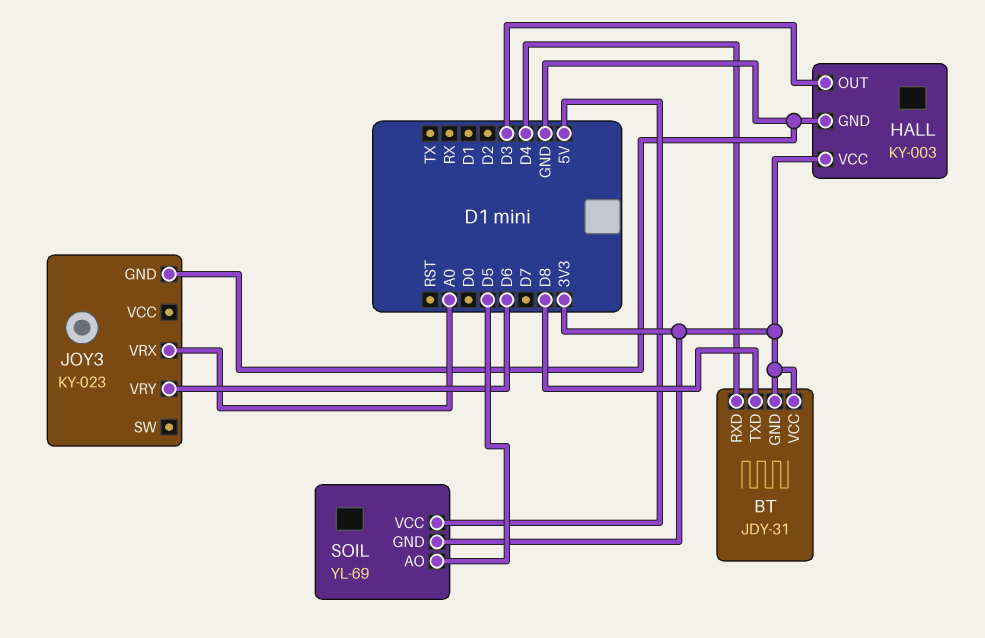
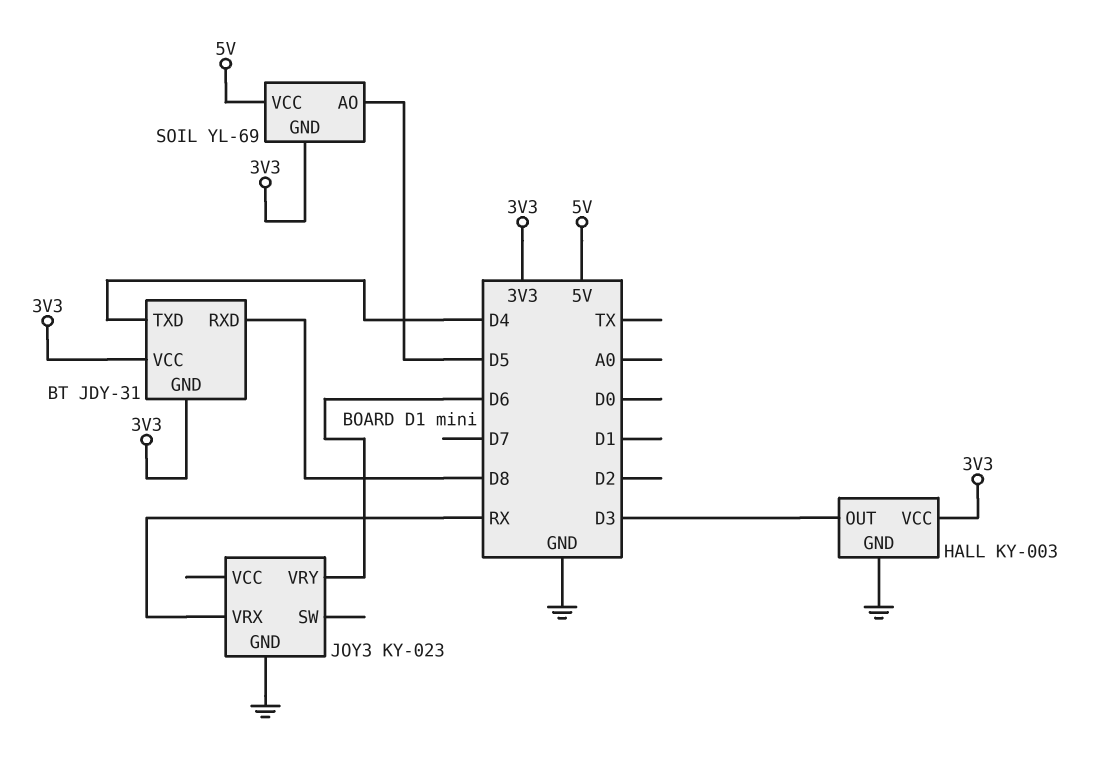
BT pin RXD: D4 -> D8
BT pin TXD: D8 -> D4
JOY3 pin VRX: A0 -> RX

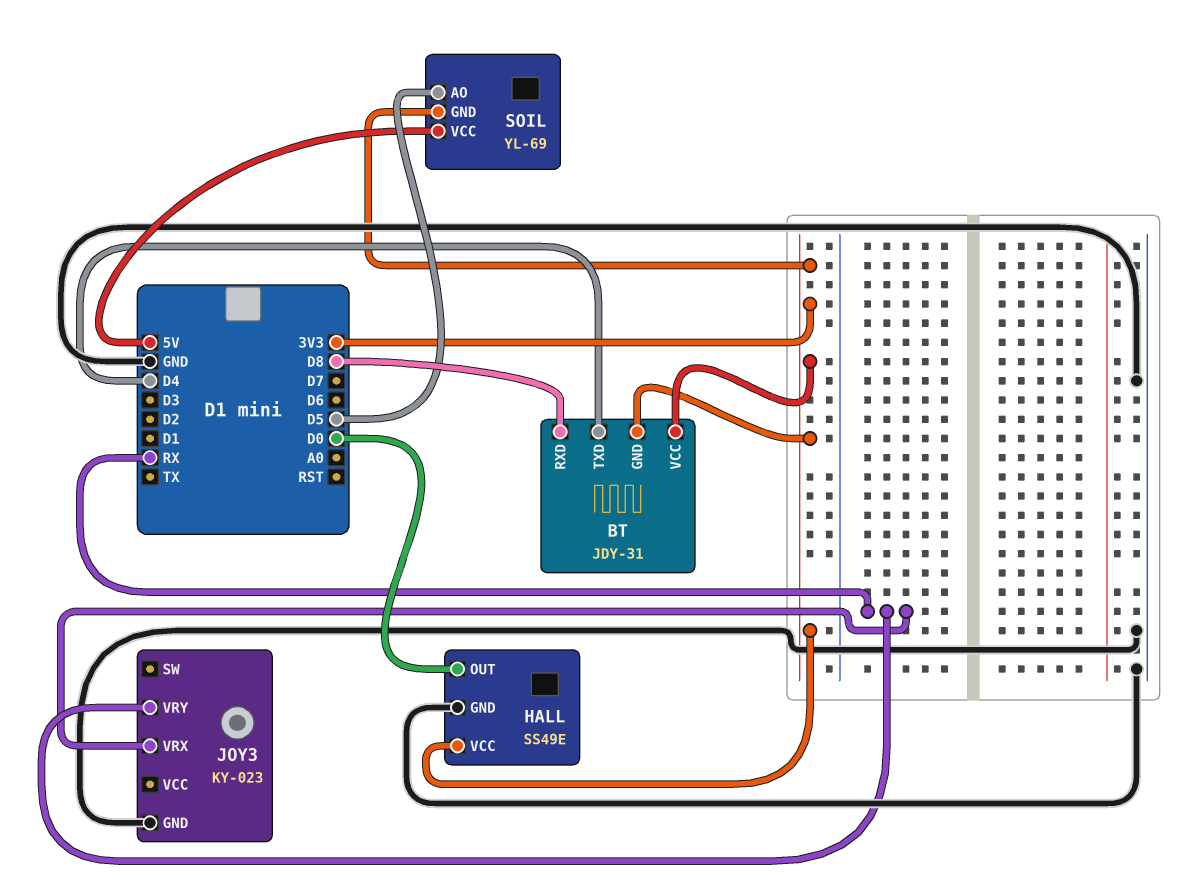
HALL: KY-003 -> SS49E
HALL pin OUT: D3 -> D0
JOY3 pin VRY: D6 -> RX

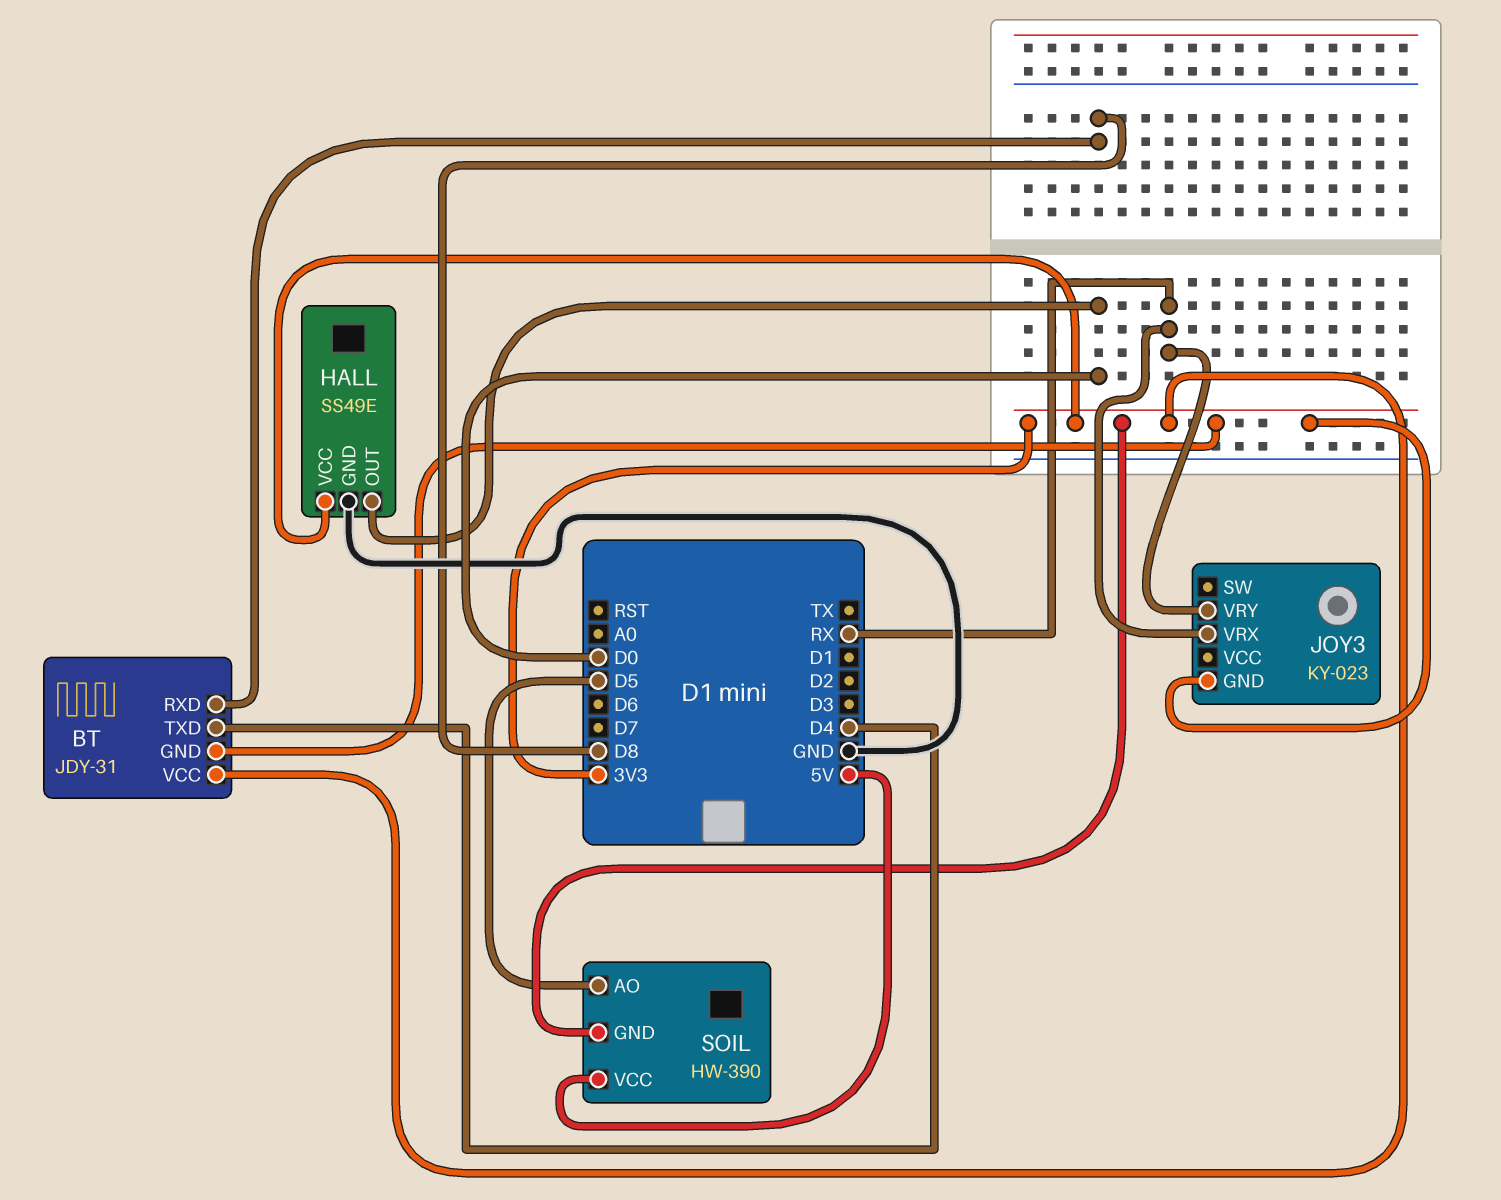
JOY3 pin GND: GND -> 3V3
SOIL: YL-69 -> HW-390

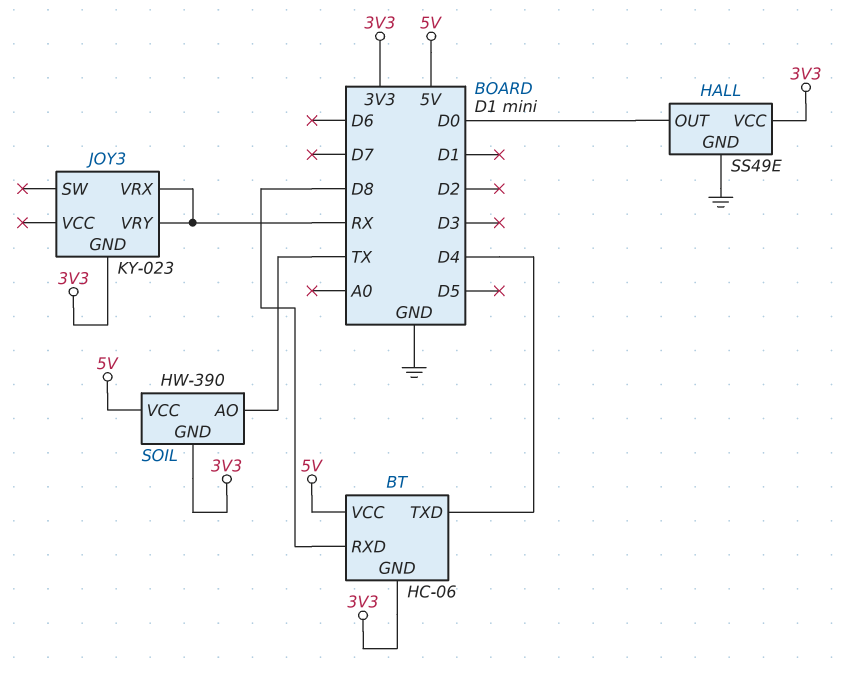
BT: JDY-31 -> HC-06
BT pin VCC: 3V3 -> 5V
SOIL pin AO: D5 -> TX

